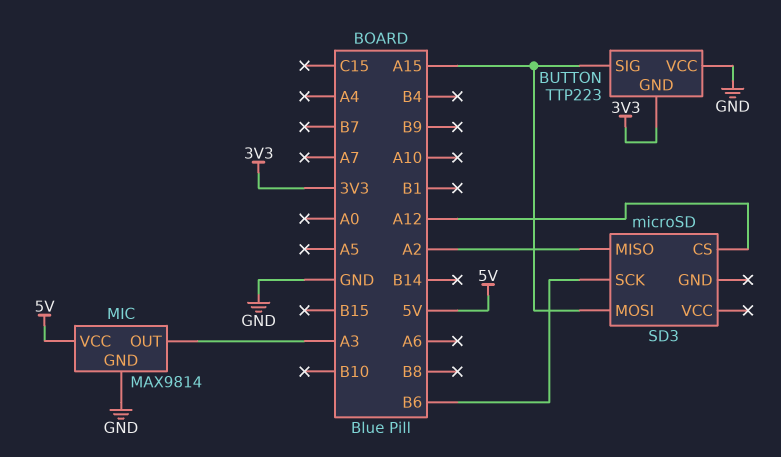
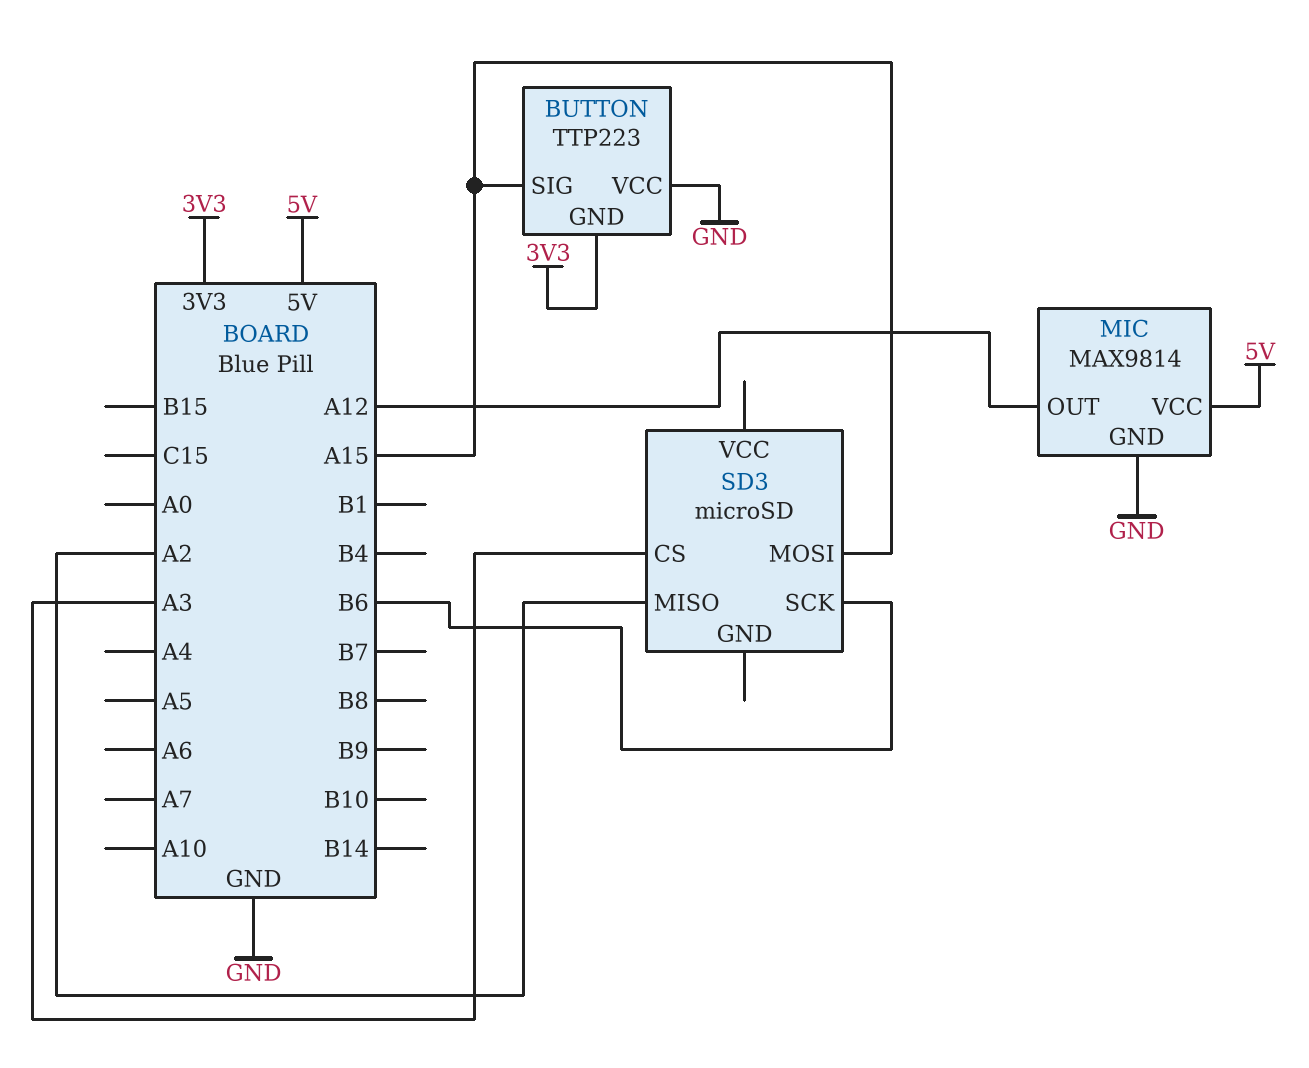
MIC pin OUT: A3 -> A12
SD3 pin CS: A12 -> A3

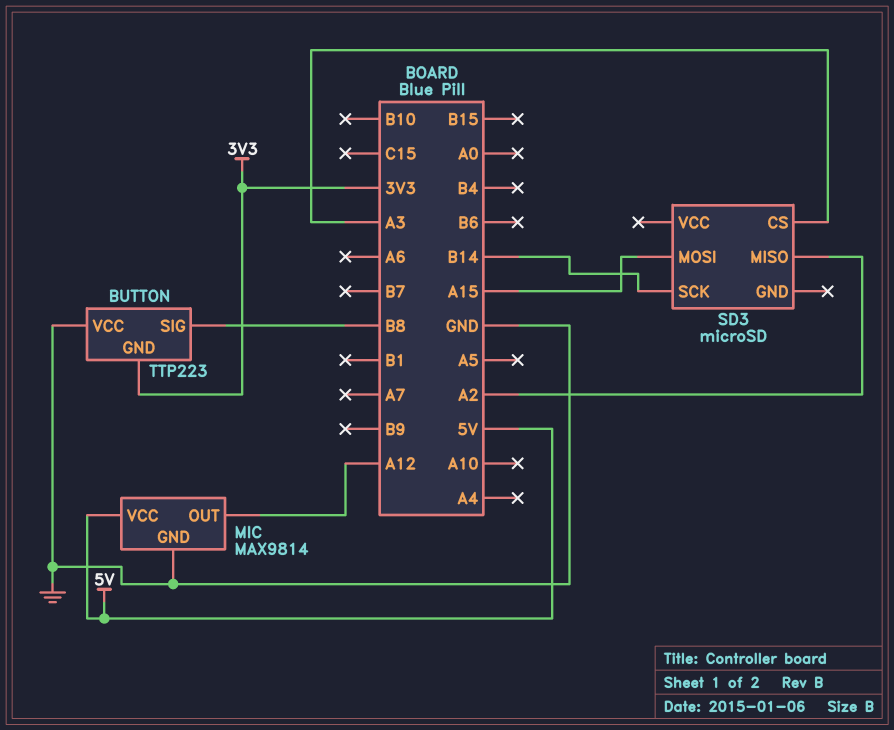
BUTTON pin SIG: A15 -> B8
SD3 pin SCK: B6 -> B14

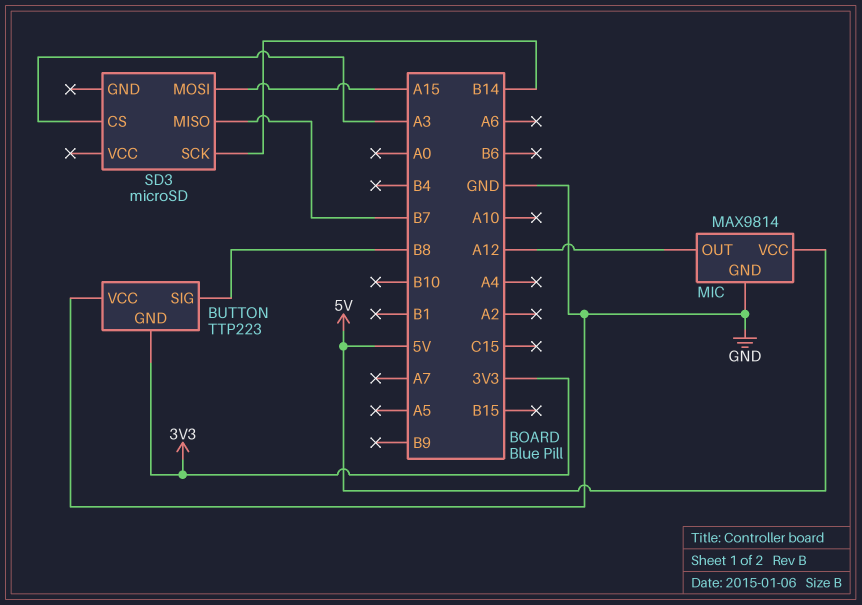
SD3 pin MISO: A2 -> B7

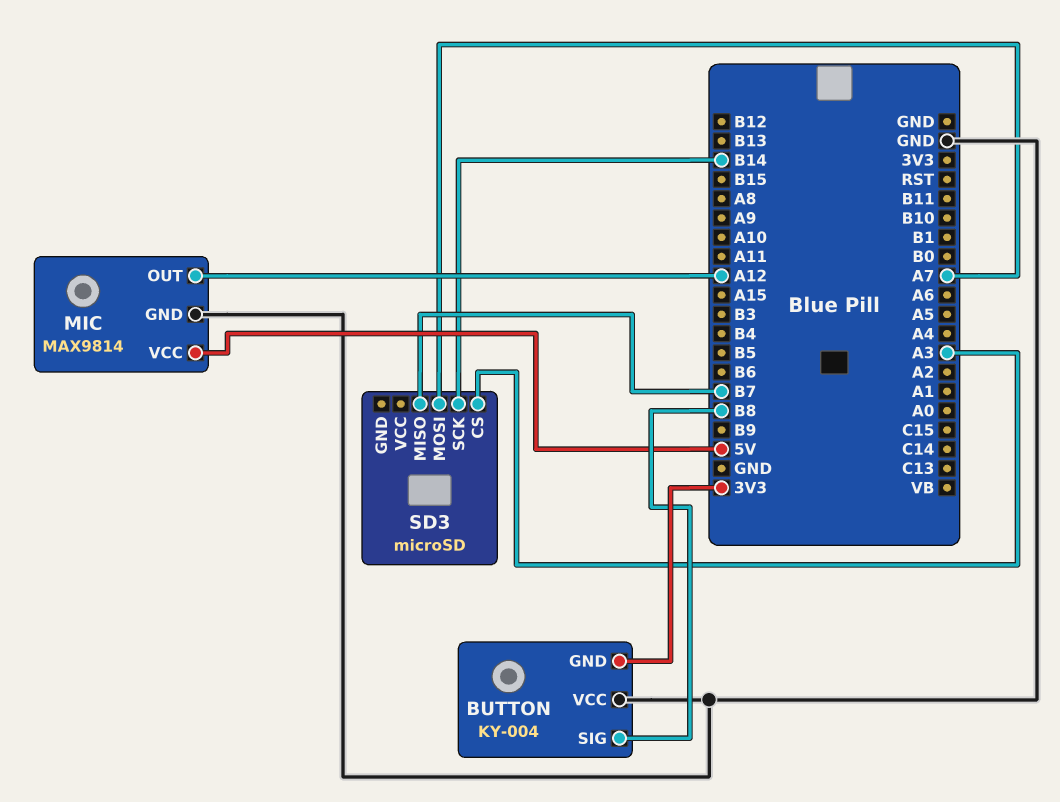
BUTTON: TTP223 -> KY-004
SD3 pin MOSI: A15 -> A7

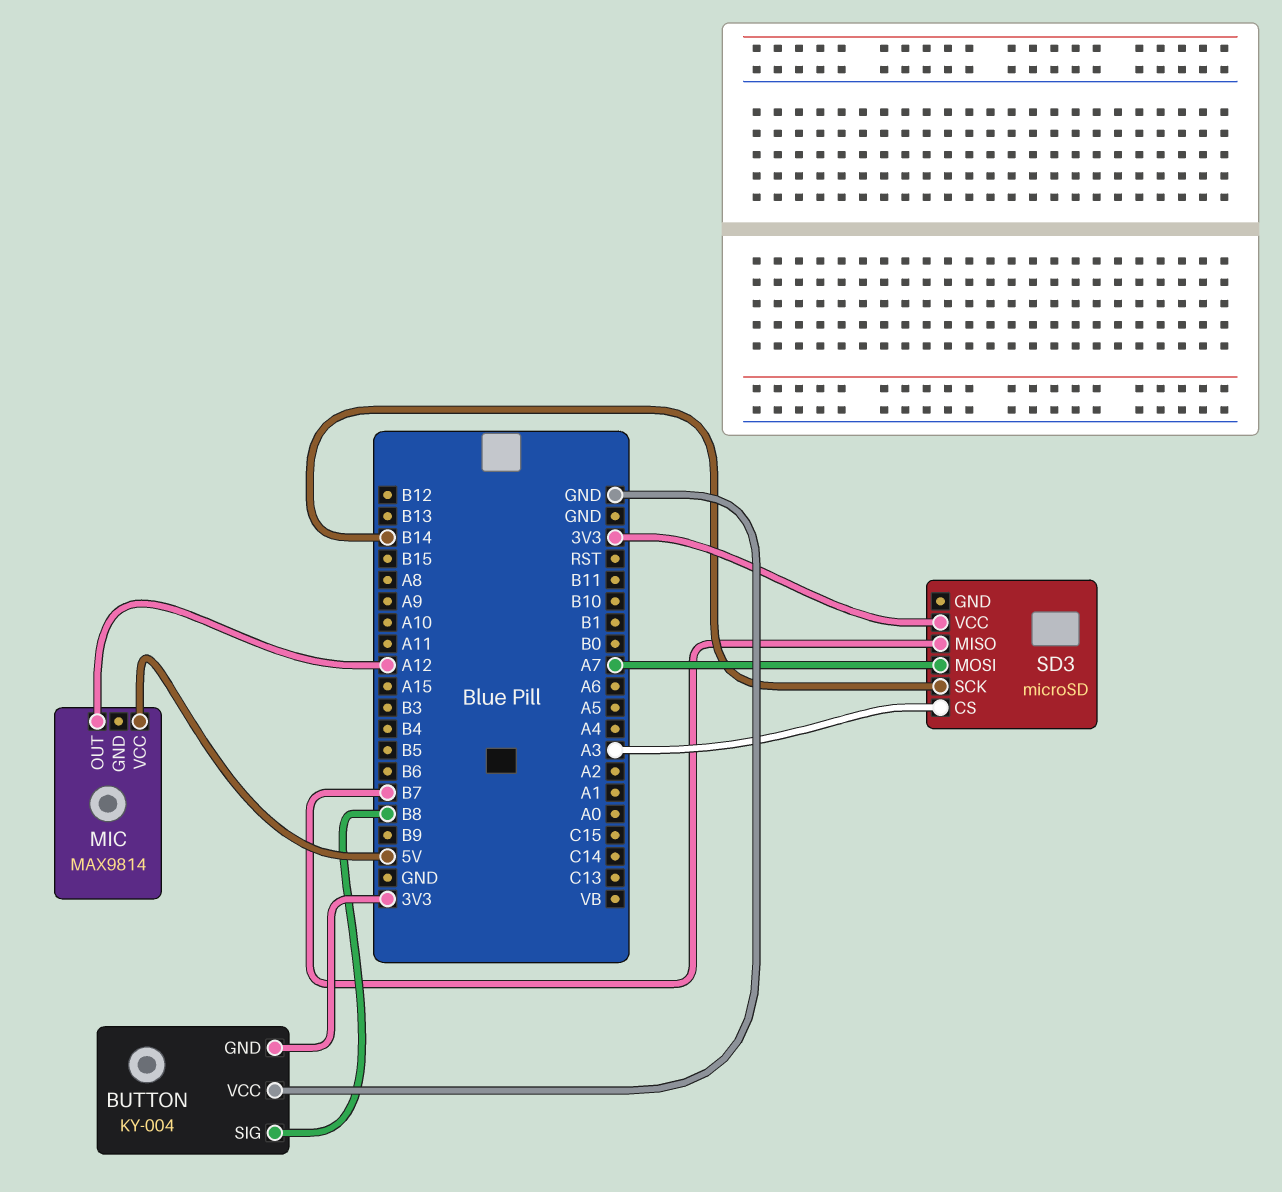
MIC pin GND: GND -> none
SD3 pin VCC: none -> 3V3

